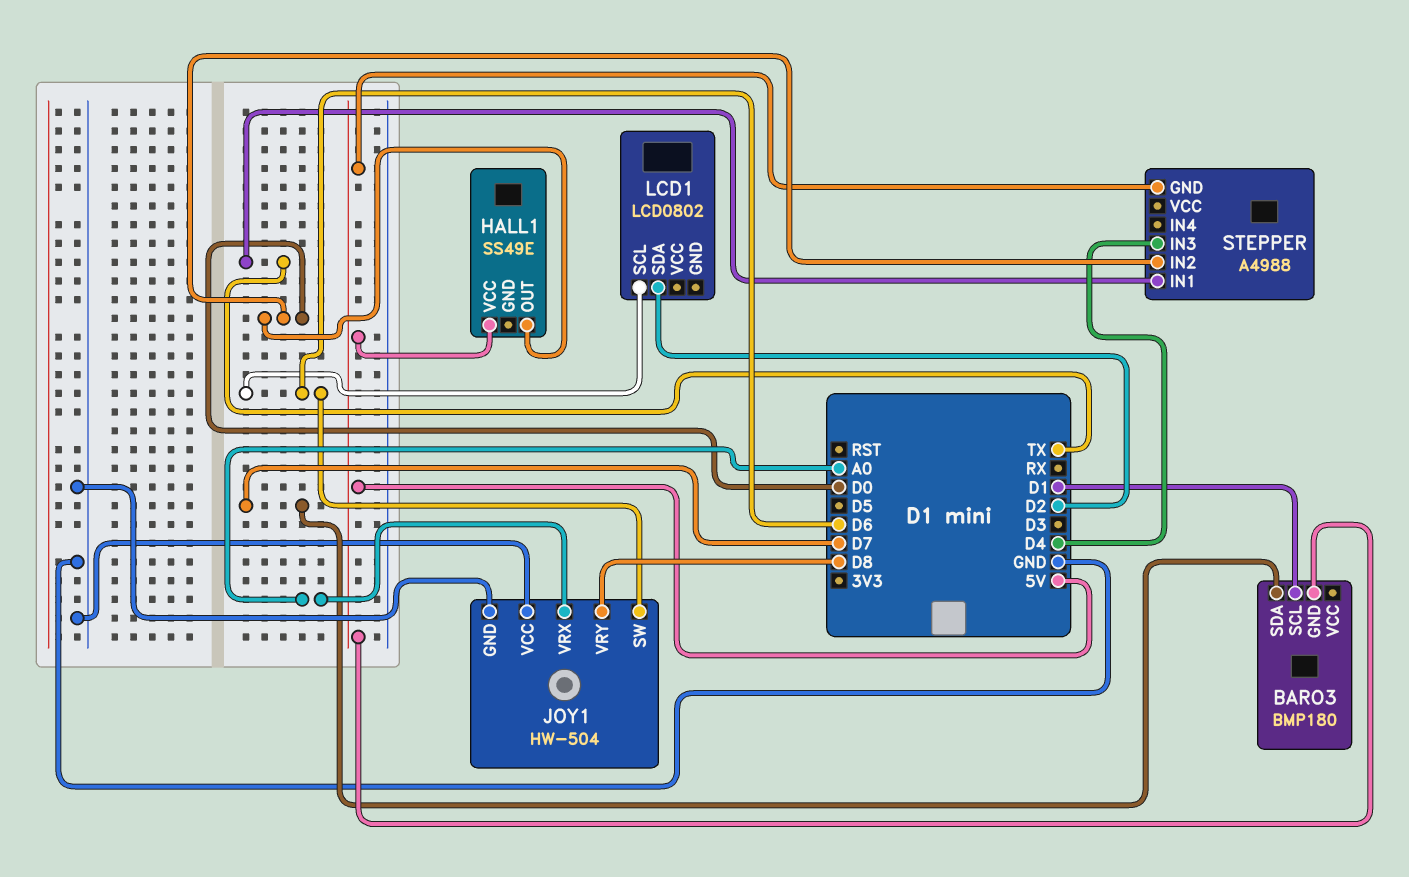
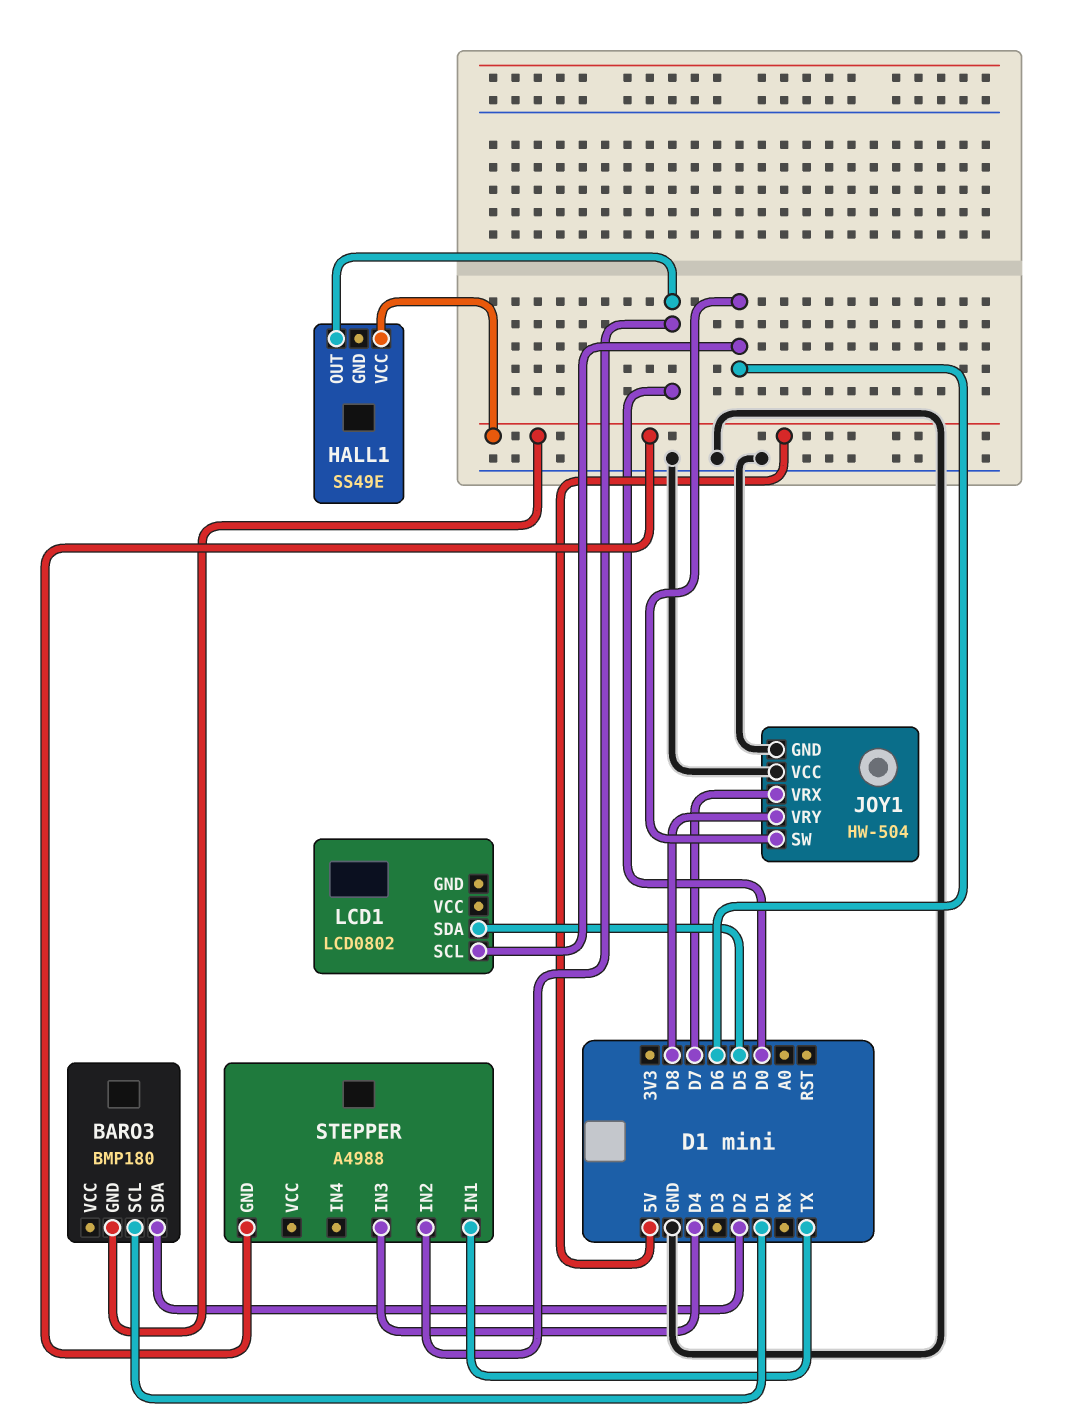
BARO3 pin SDA: D7 -> D2
JOY1 pin VRX: A0 -> D7
LCD1 pin SDA: D2 -> D5

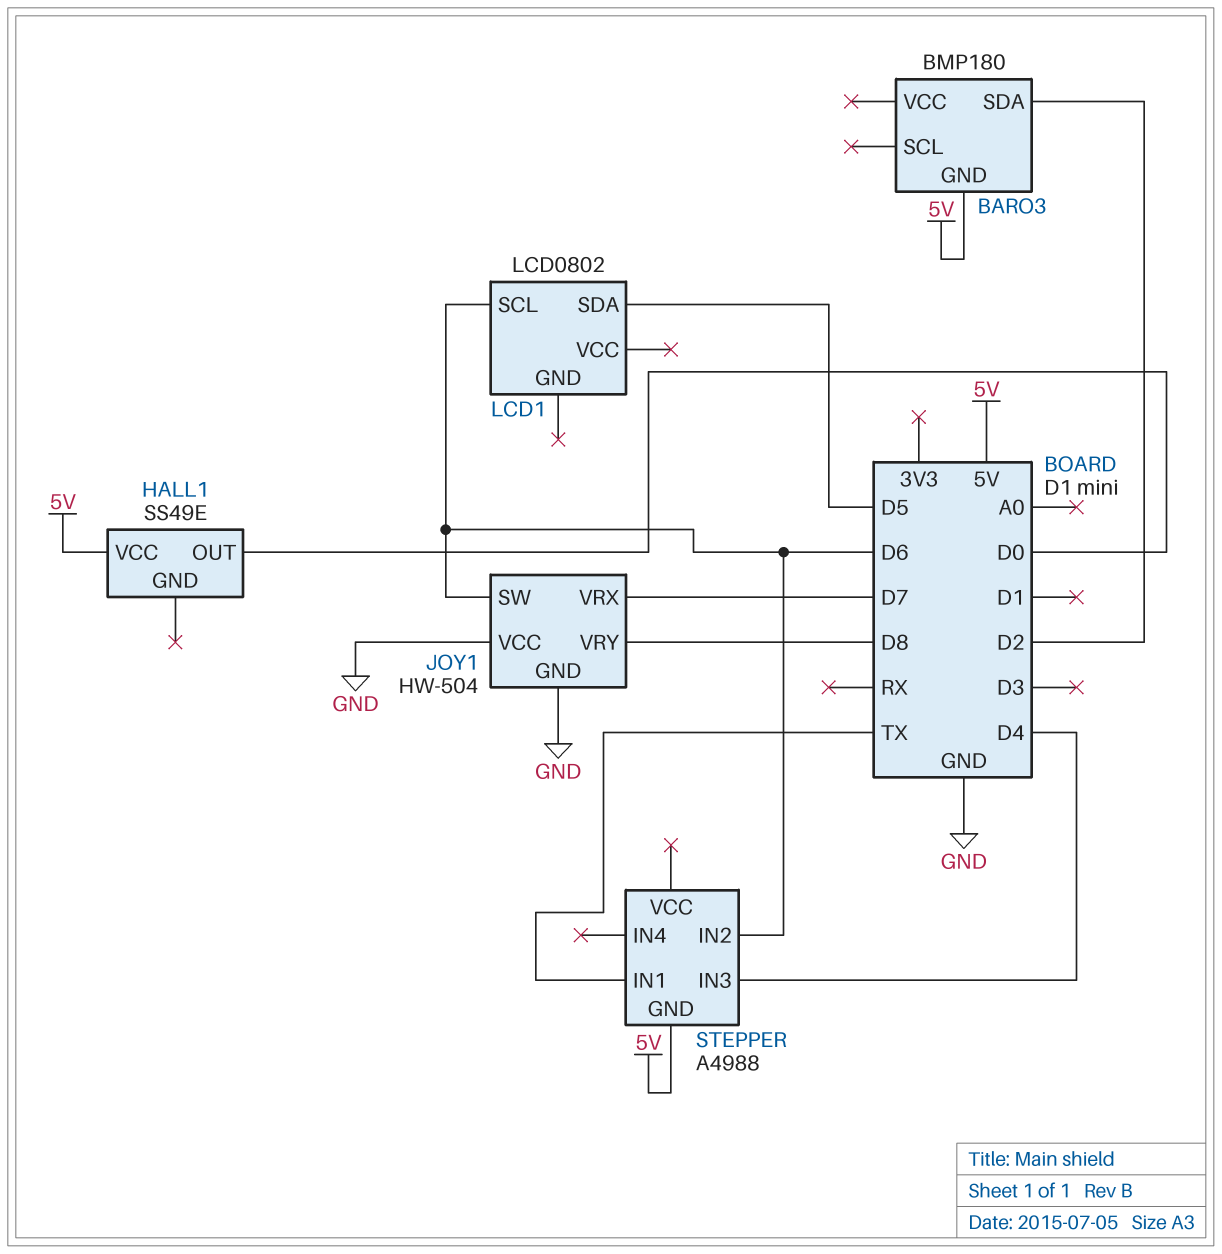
BARO3 pin SCL: D1 -> none
STEPPER pin IN2: D0 -> D6

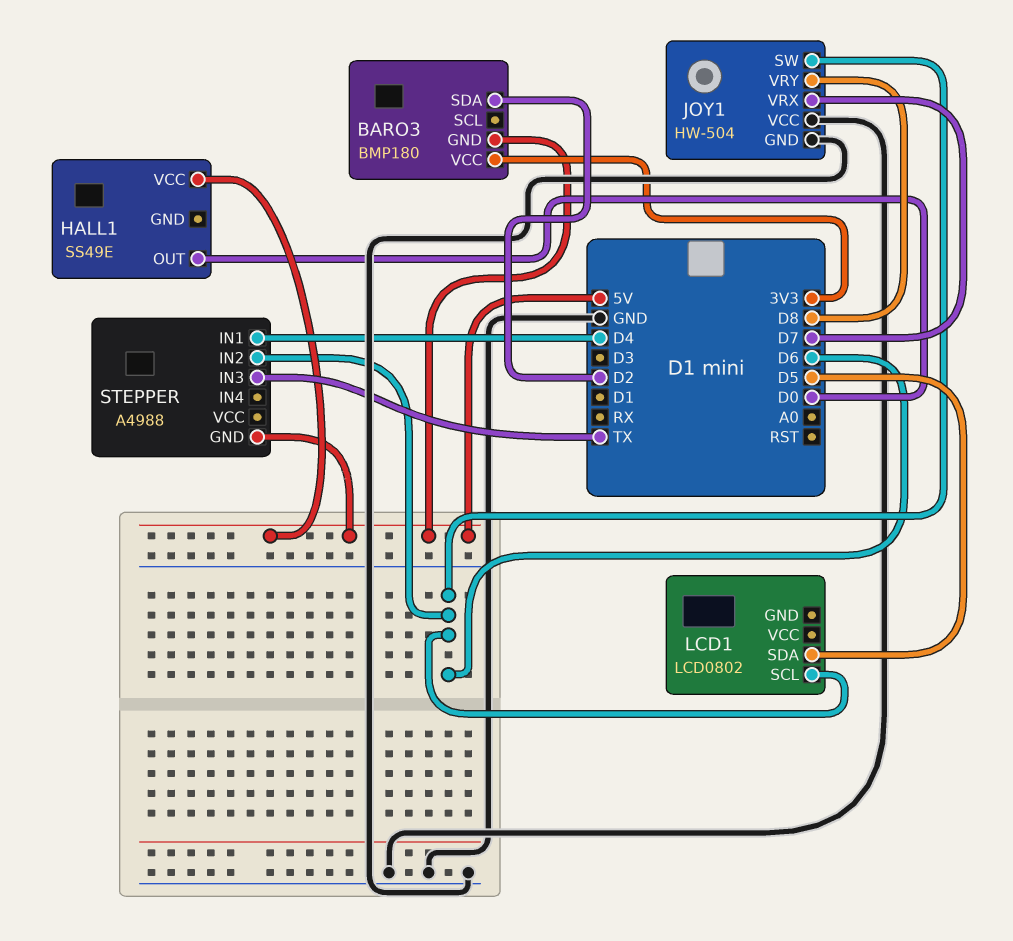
BARO3 pin VCC: none -> 3V3
STEPPER pin IN1: TX -> D4
STEPPER pin IN3: D4 -> TX

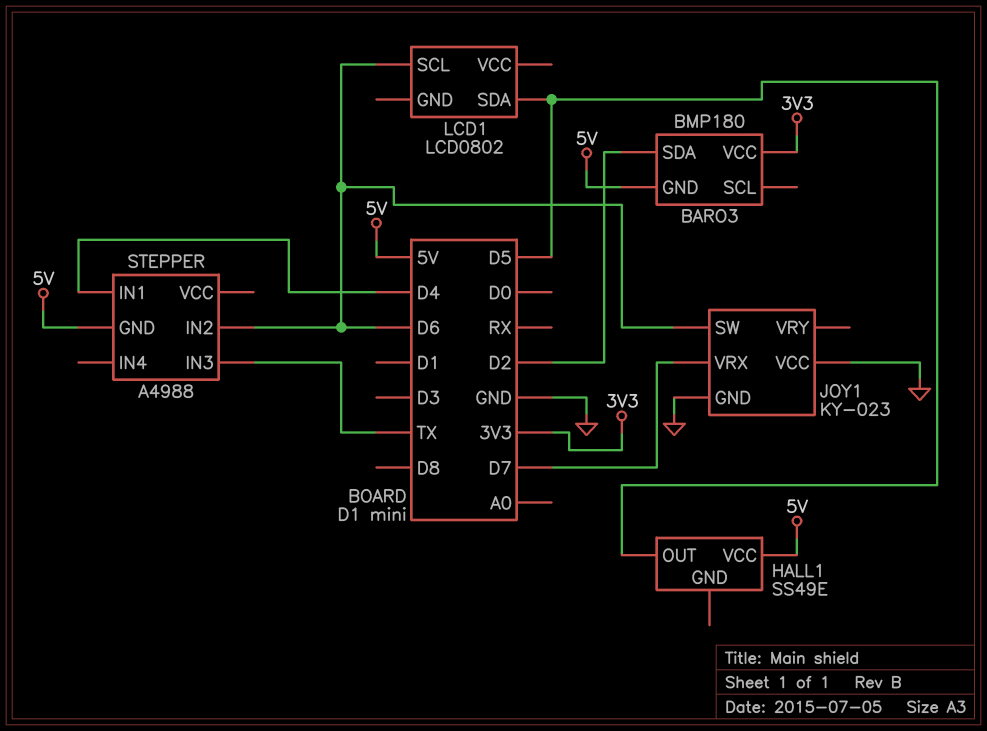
HALL1 pin OUT: D0 -> D5
JOY1: HW-504 -> KY-023
JOY1 pin VRY: D8 -> none

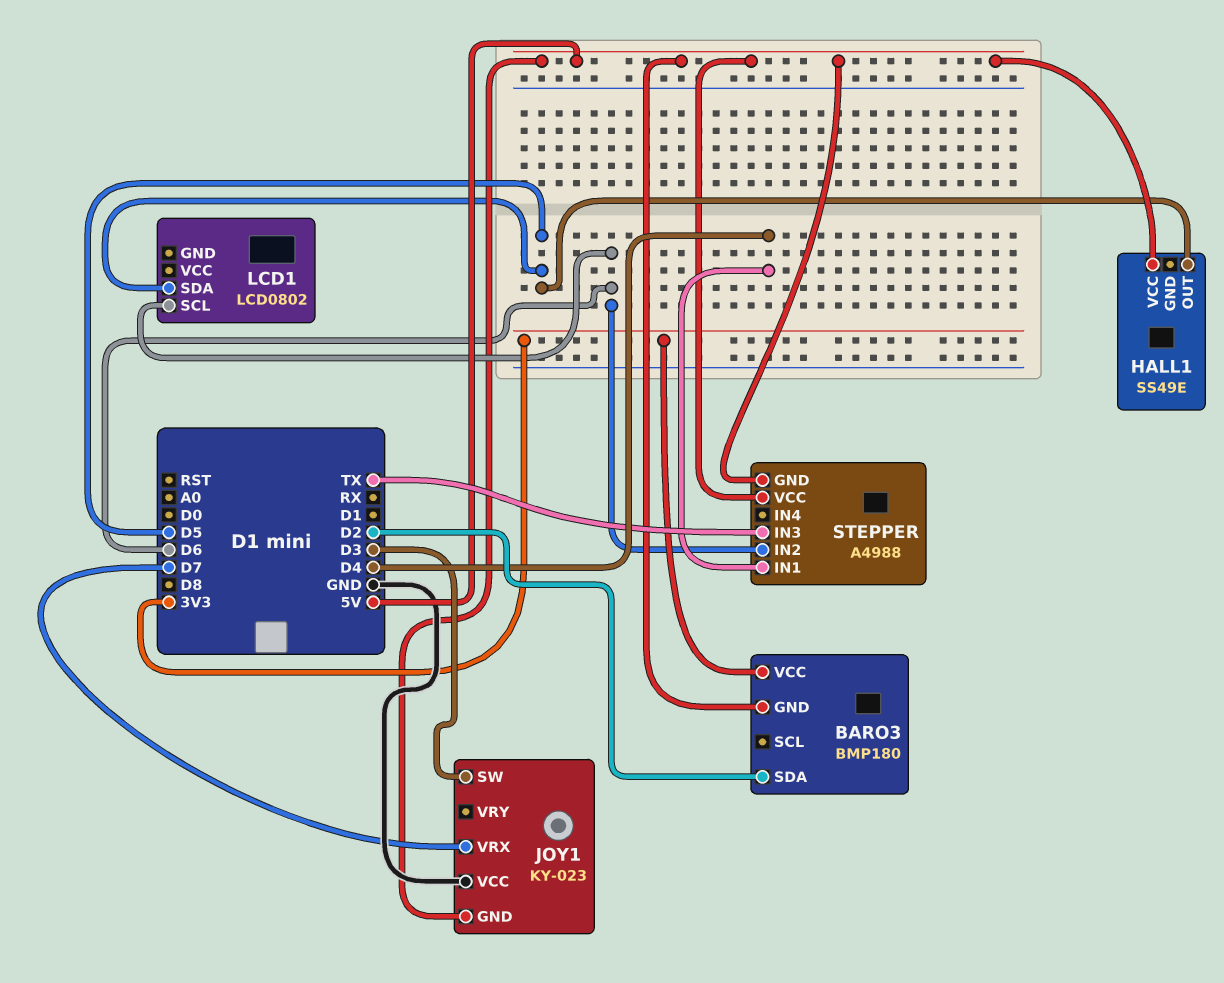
JOY1 pin GND: GND -> 5V
JOY1 pin SW: D6 -> D3
STEPPER pin VCC: none -> 5V

